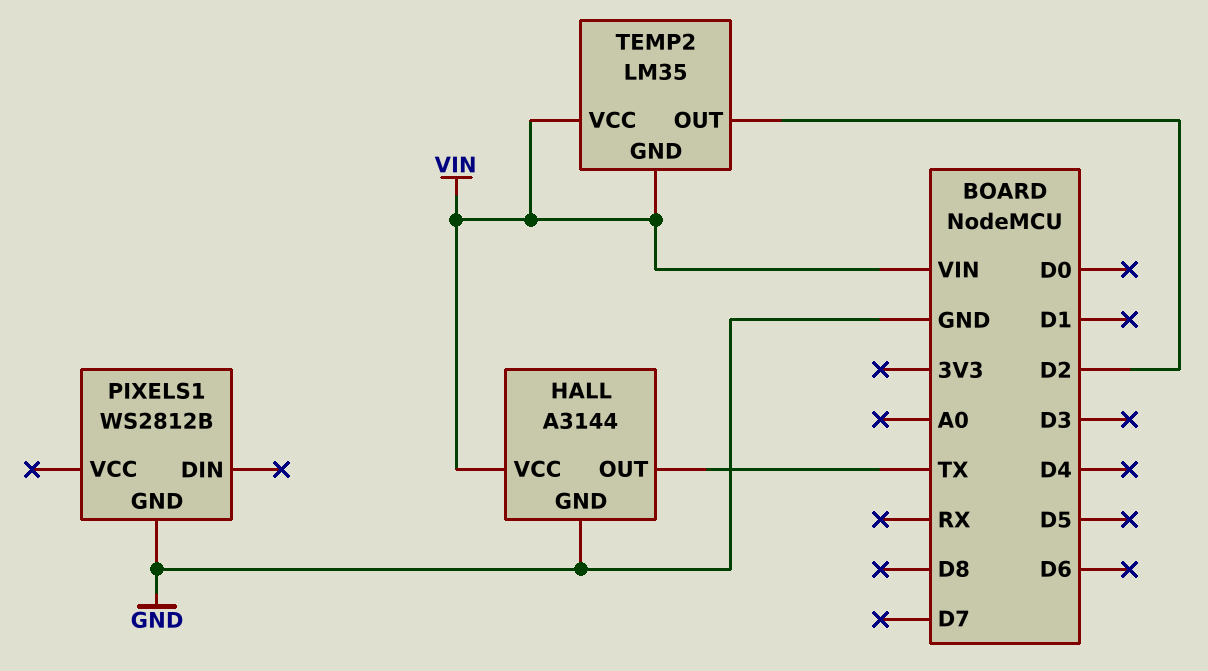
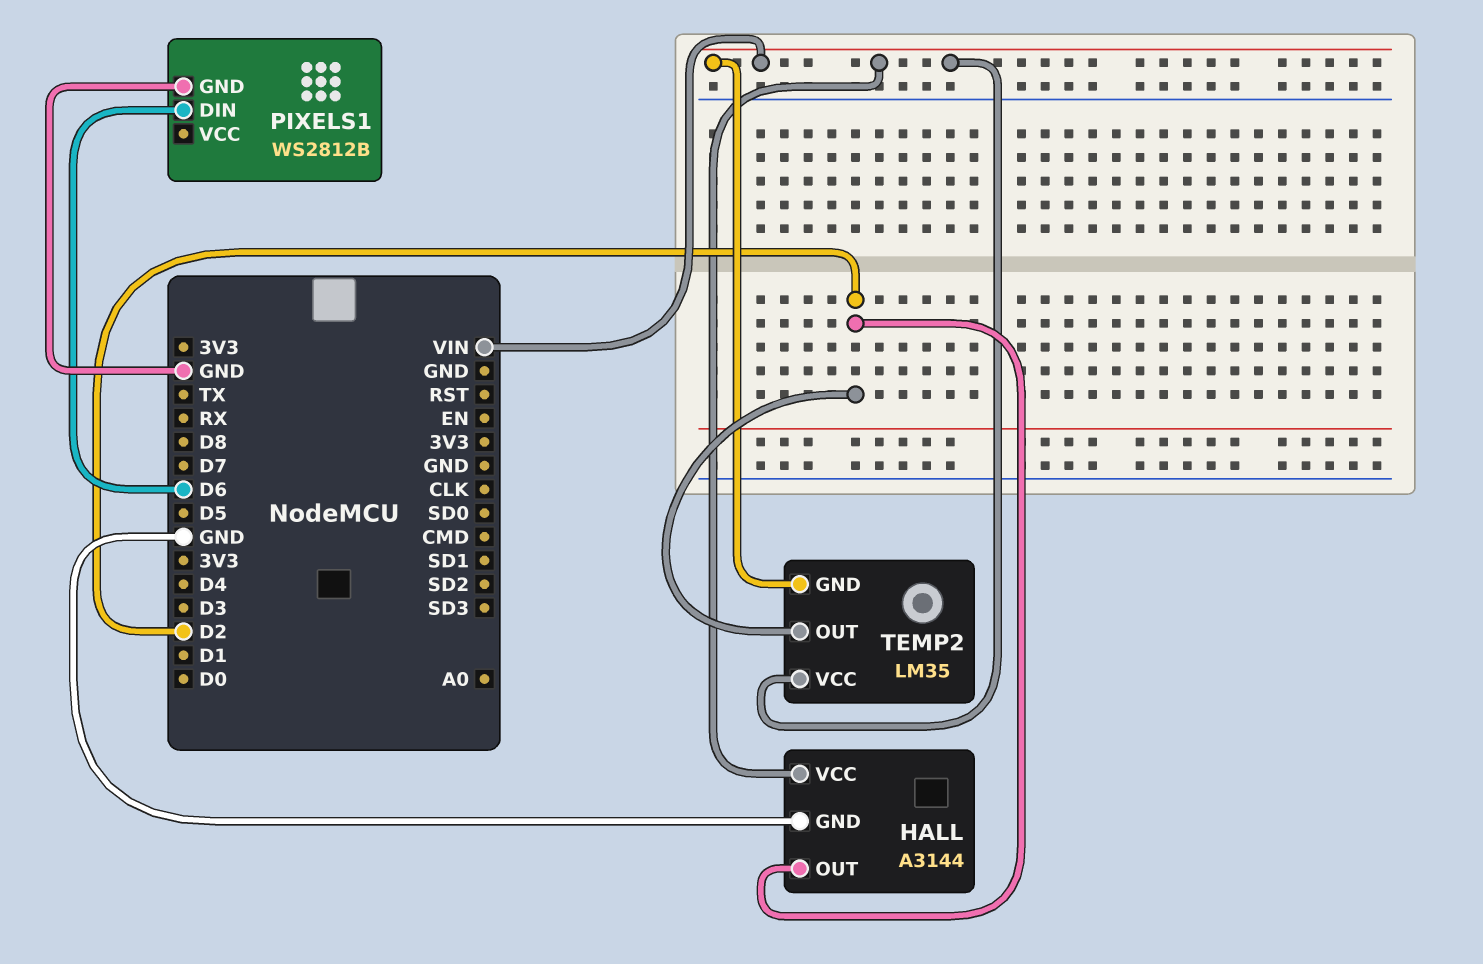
HALL pin OUT: TX -> D2
PIXELS1 pin DIN: none -> D6

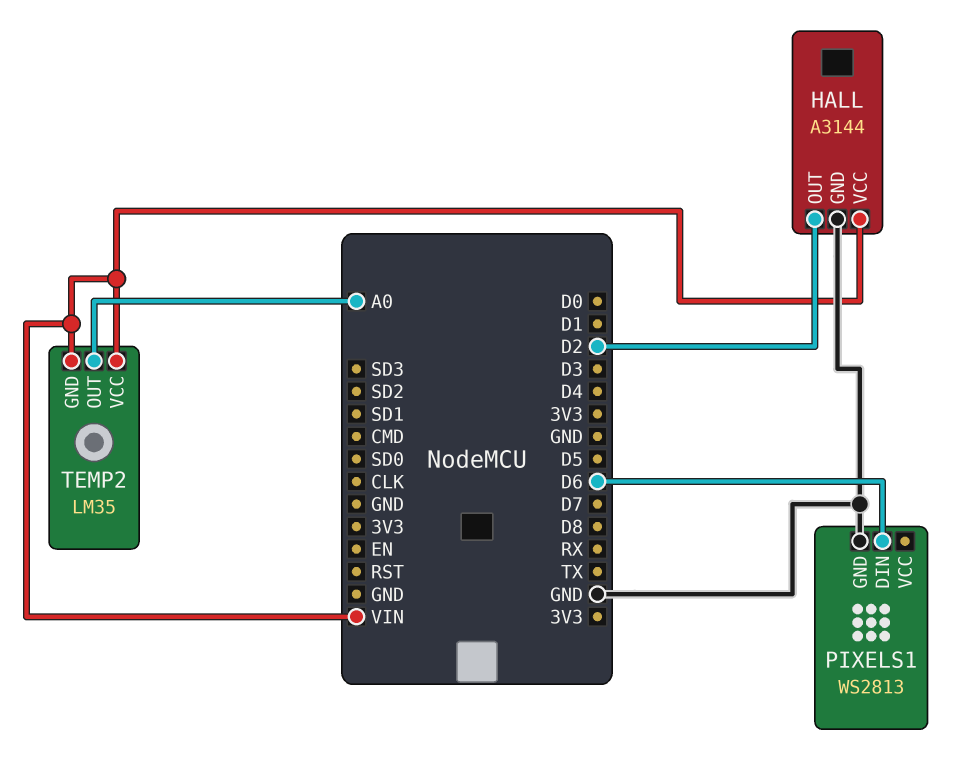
PIXELS1: WS2812B -> WS2813
TEMP2 pin OUT: D2 -> A0

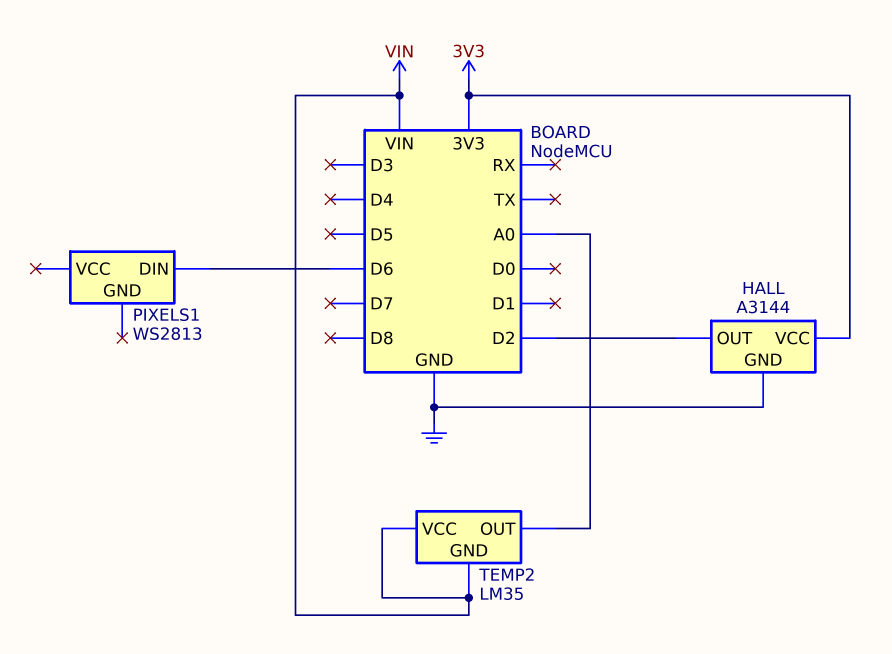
HALL pin VCC: VIN -> 3V3
PIXELS1 pin GND: GND -> none

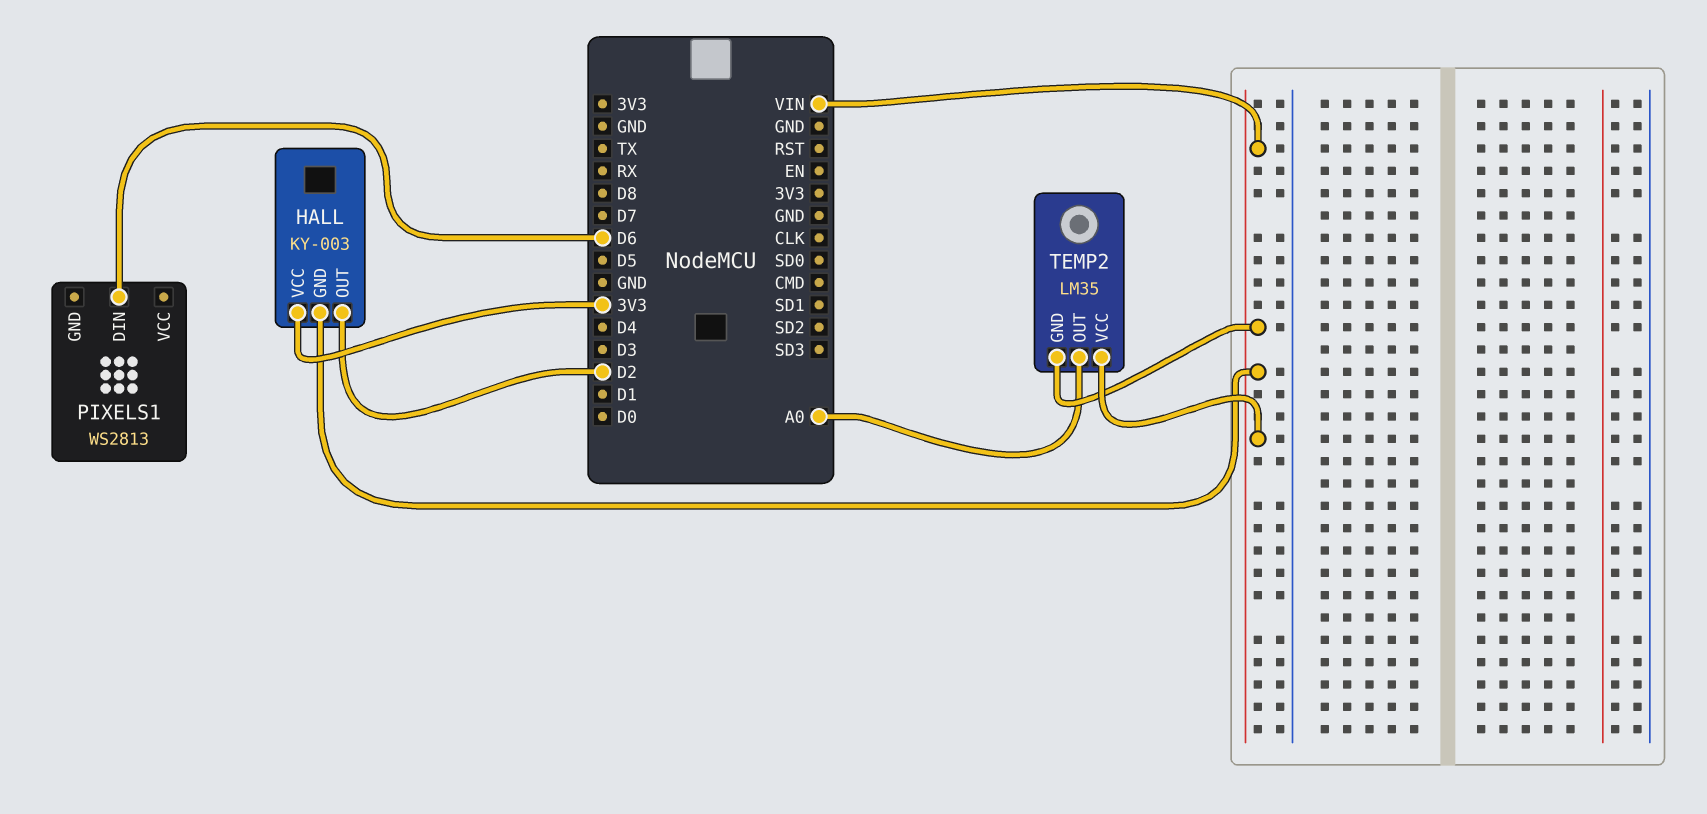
HALL: A3144 -> KY-003
HALL pin GND: GND -> VIN

